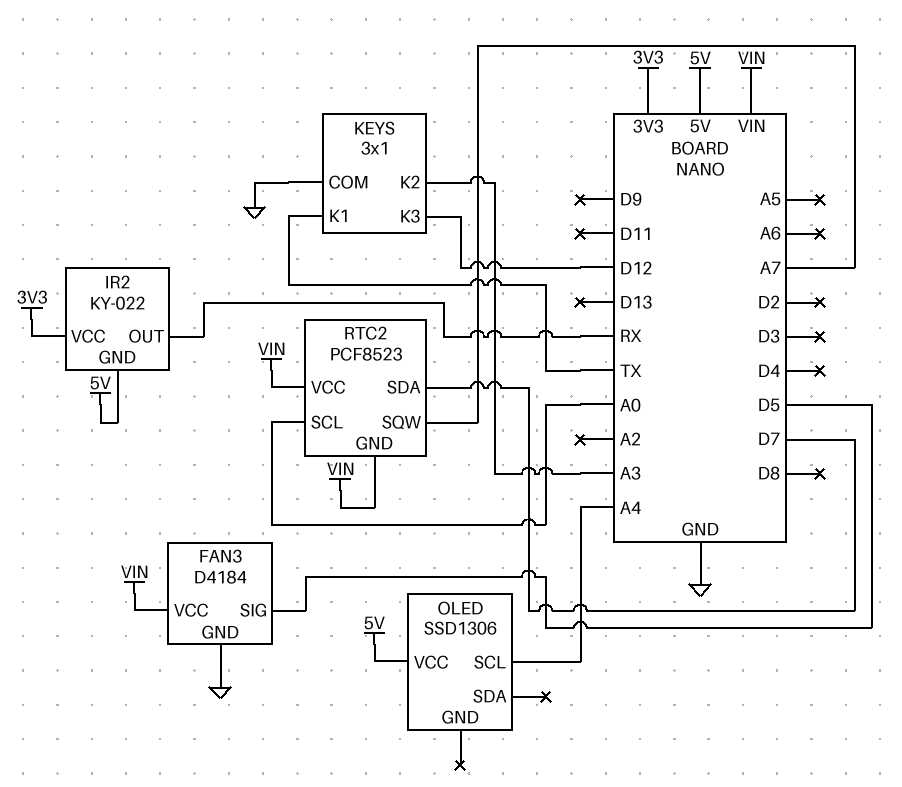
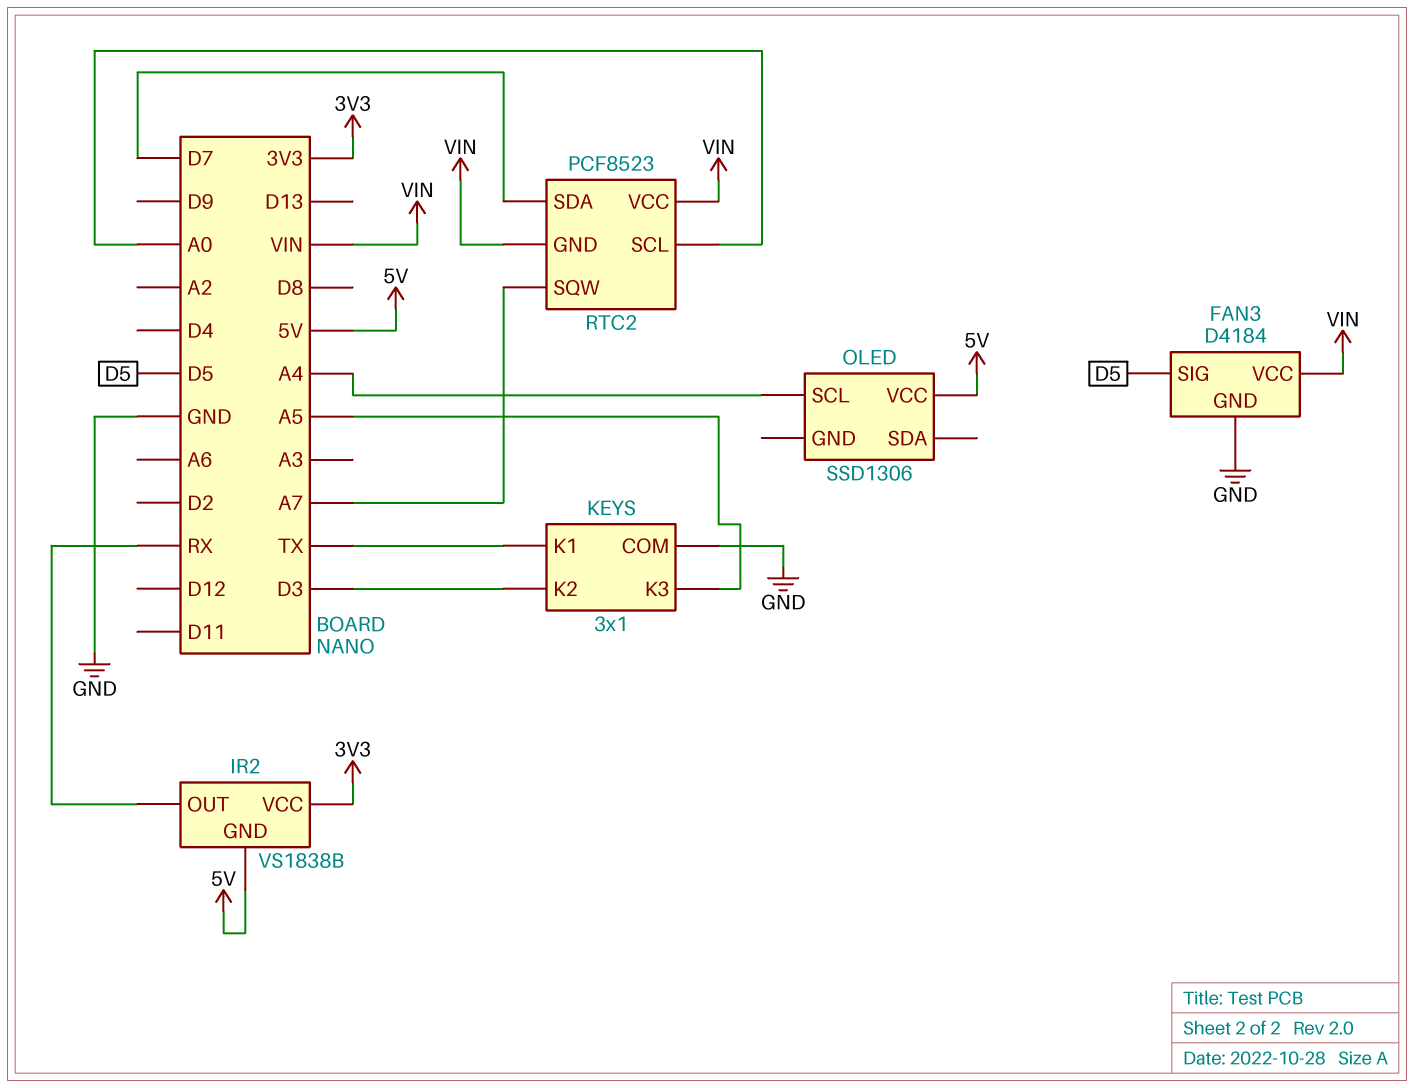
IR2: KY-022 -> VS1838B
KEYS pin K2: A3 -> D3
KEYS pin K3: D12 -> A5

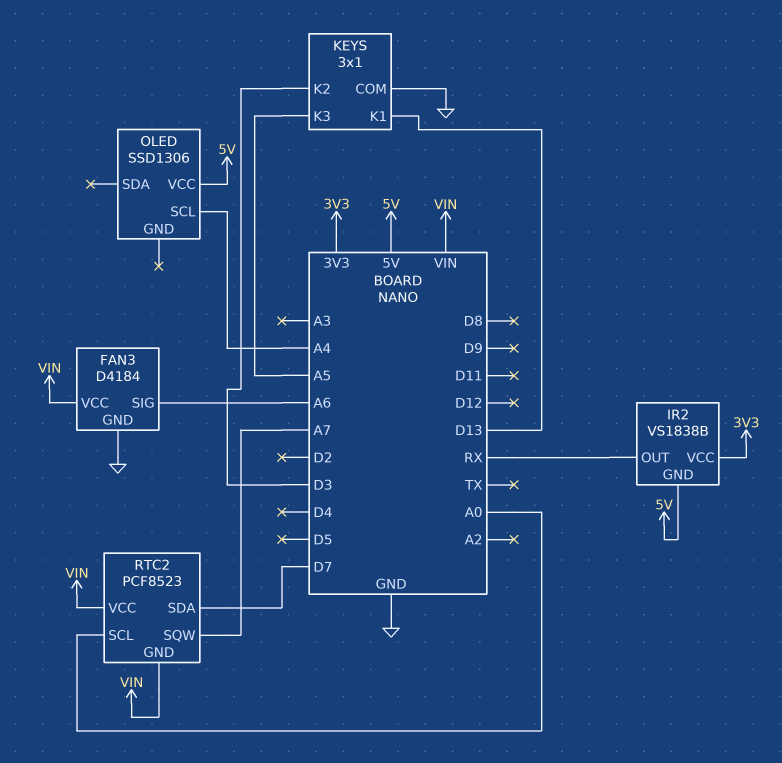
FAN3 pin SIG: D5 -> A6
KEYS pin K1: TX -> D13

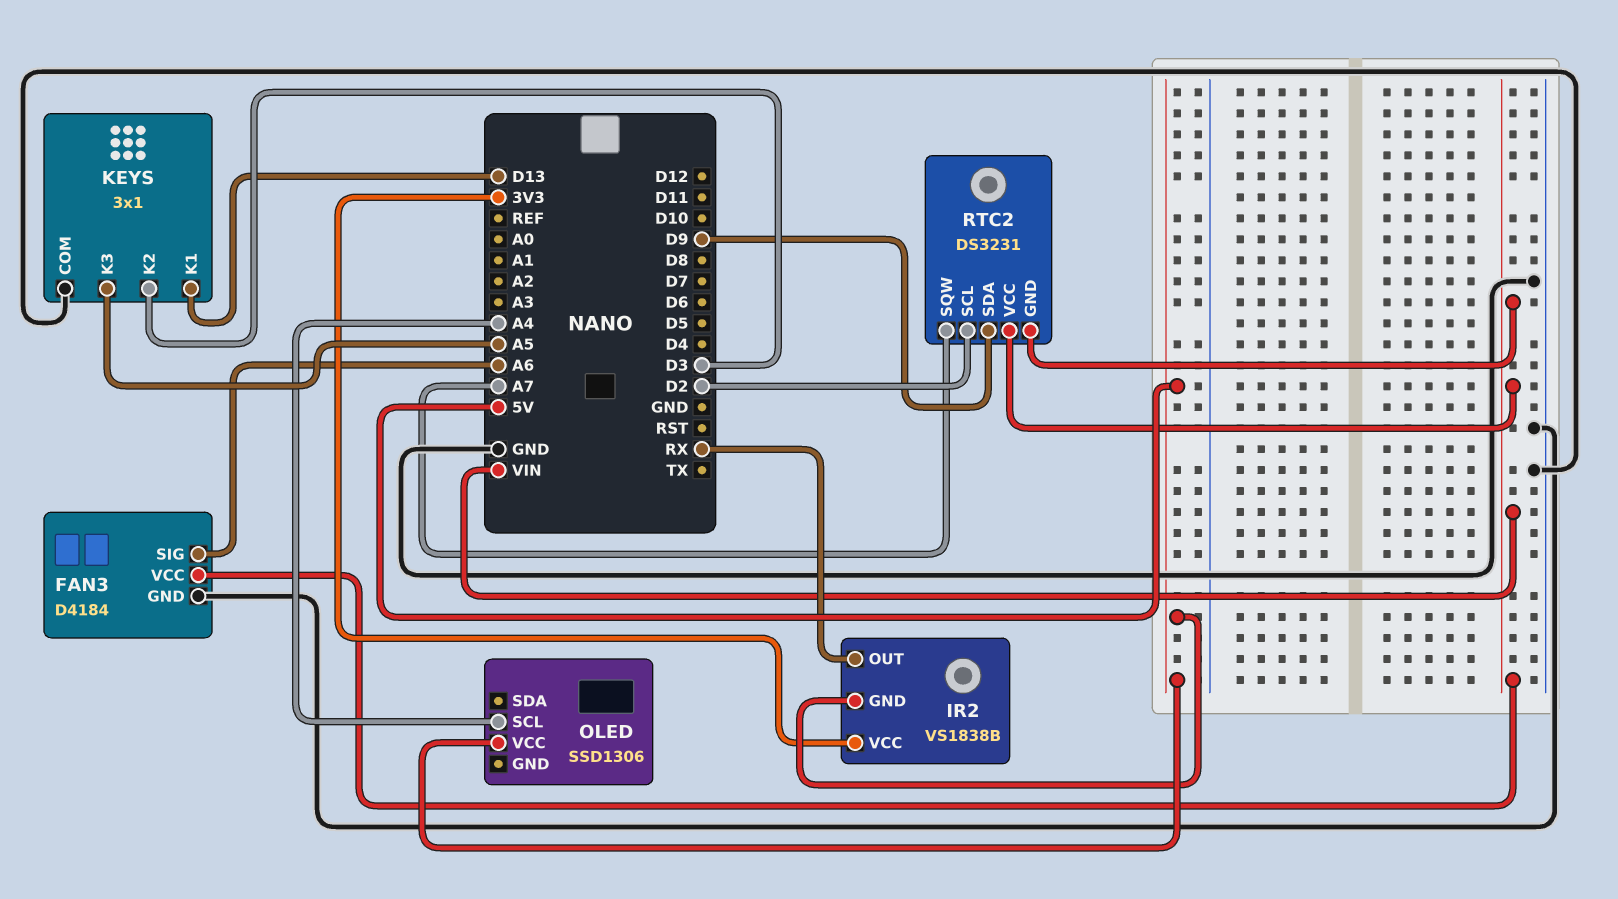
RTC2: PCF8523 -> DS3231
RTC2 pin SCL: A0 -> D2
RTC2 pin SDA: D7 -> D9

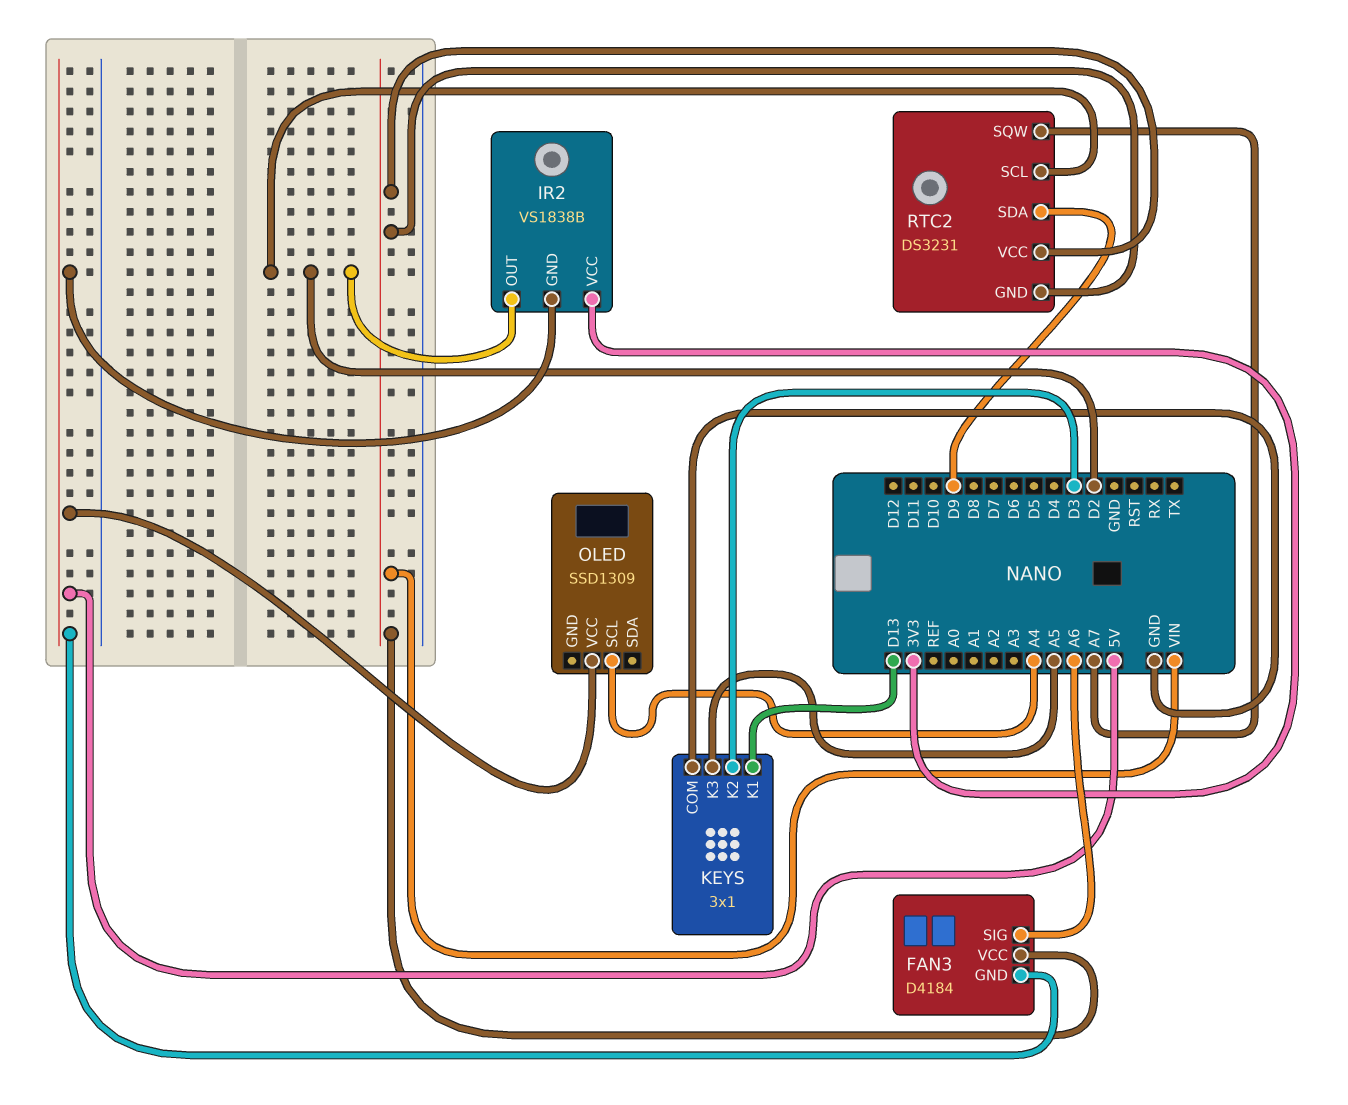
FAN3 pin GND: GND -> 5V
IR2 pin OUT: RX -> D2
OLED: SSD1306 -> SSD1309

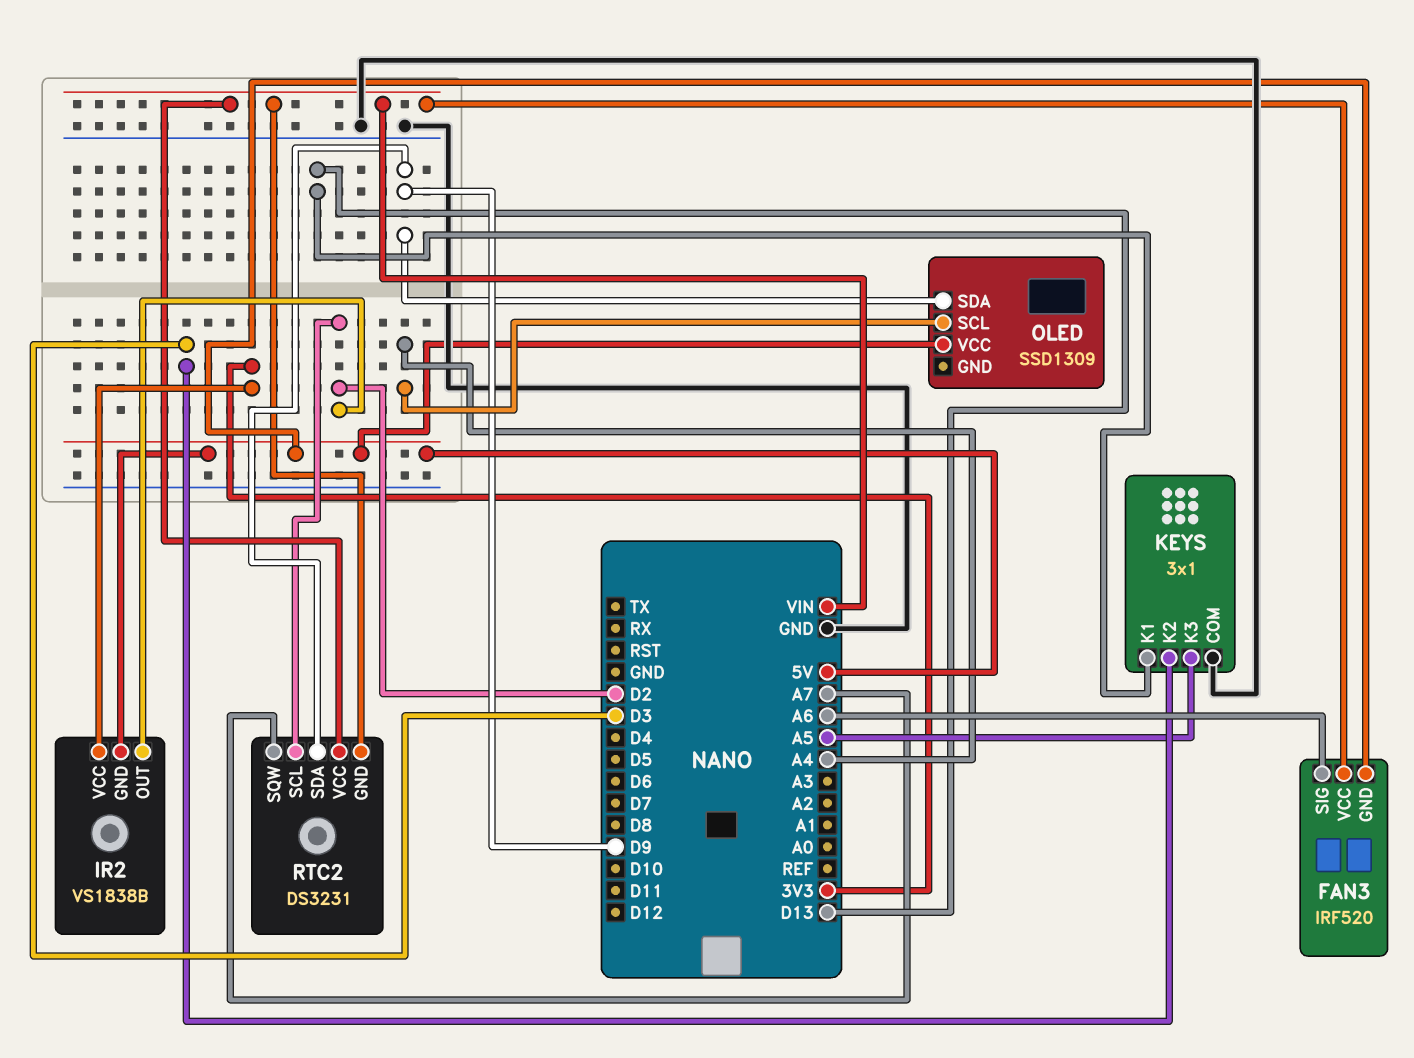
FAN3: D4184 -> IRF520
OLED pin SDA: none -> D9

